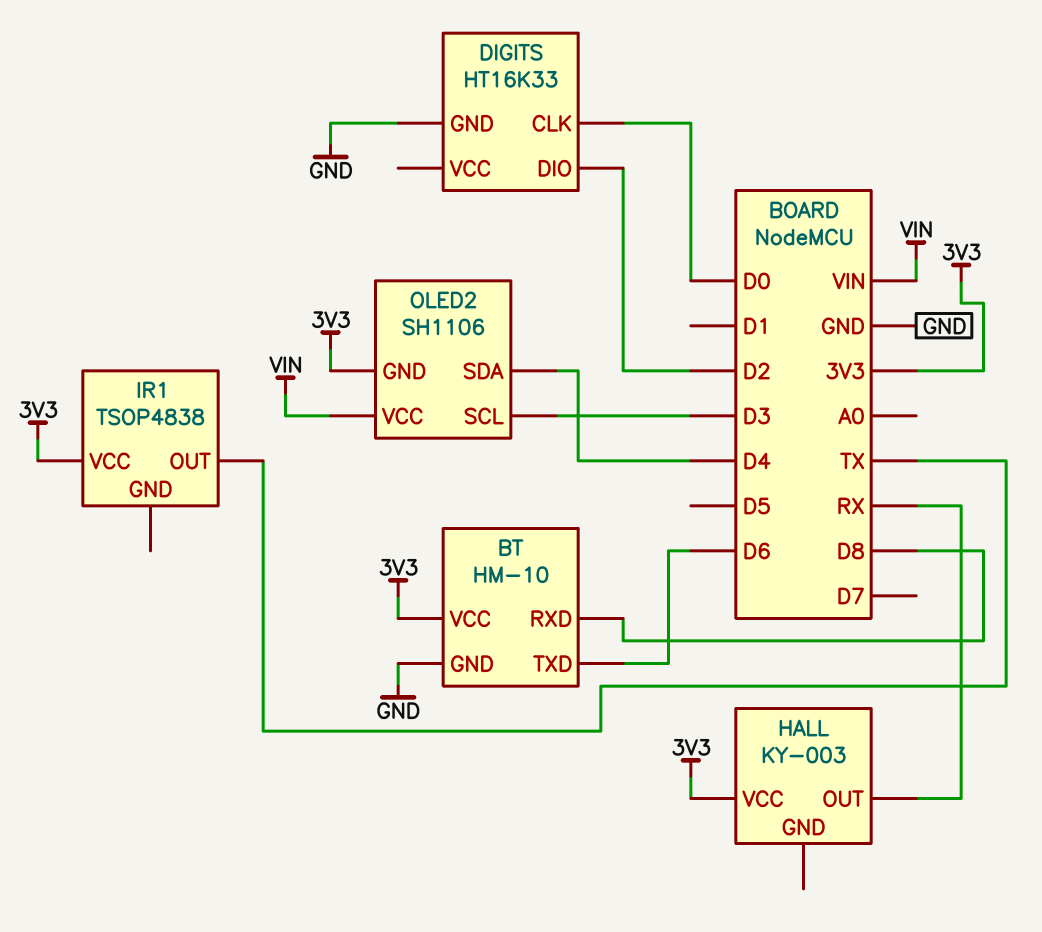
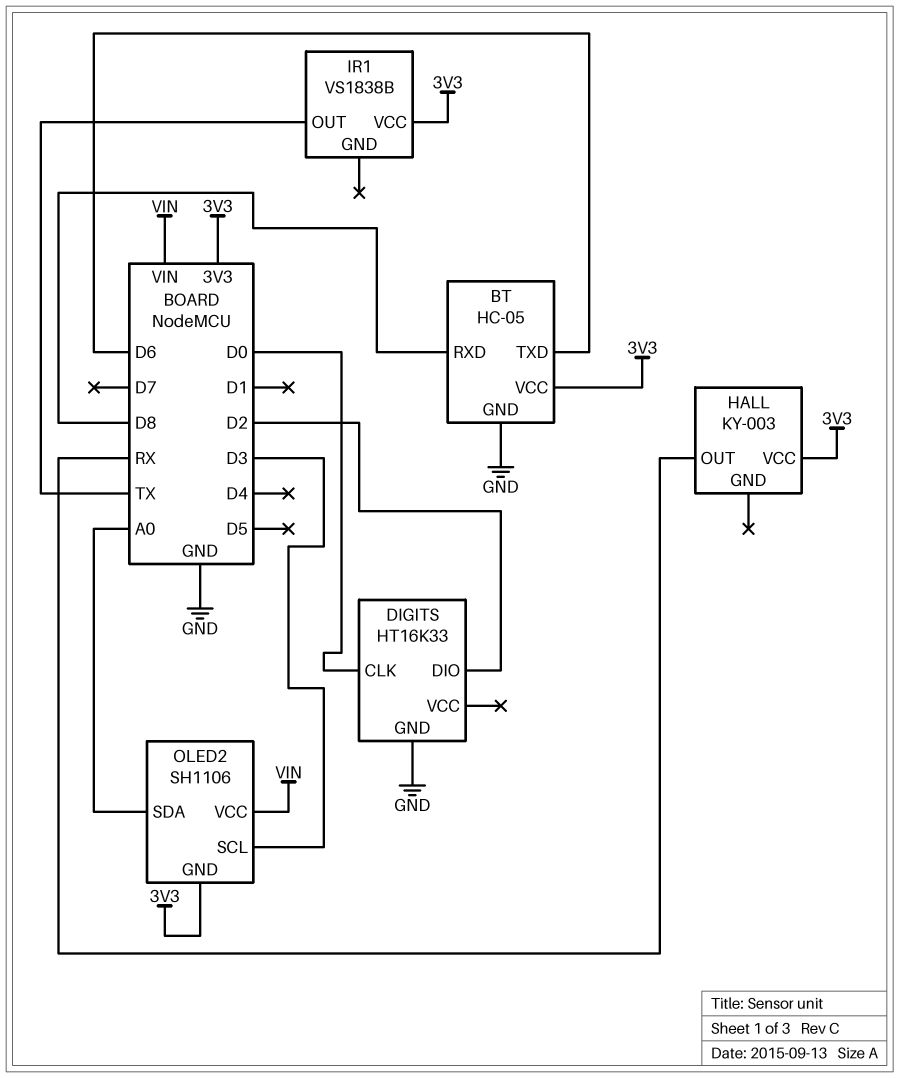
BT: HM-10 -> HC-05
IR1: TSOP4838 -> VS1838B
OLED2 pin SDA: D4 -> A0

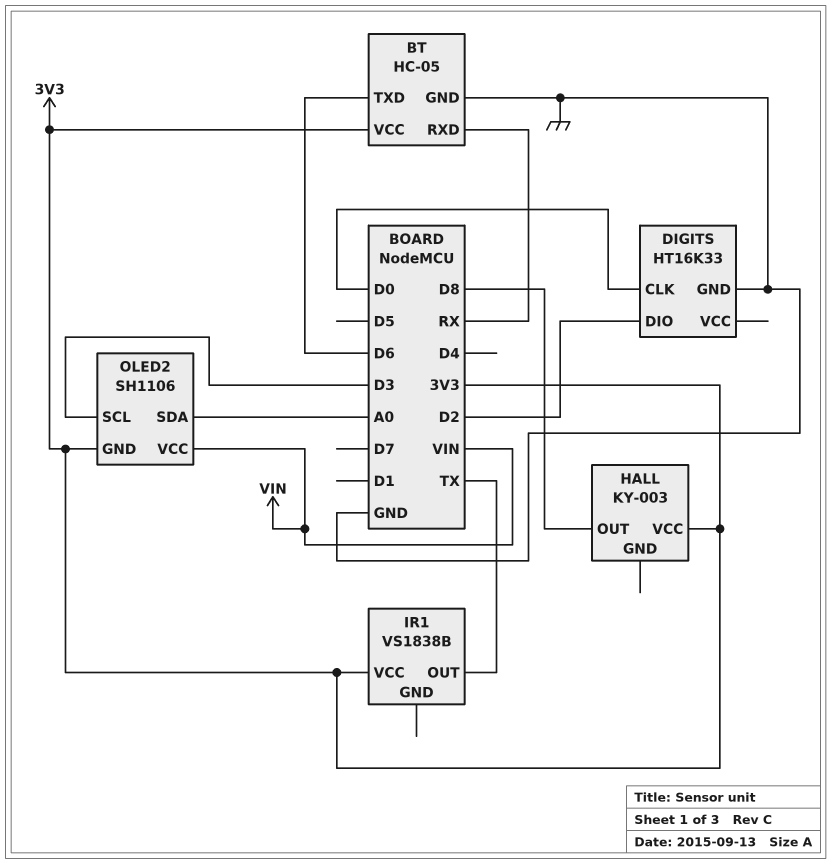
BT pin RXD: D8 -> RX
HALL pin OUT: RX -> D8

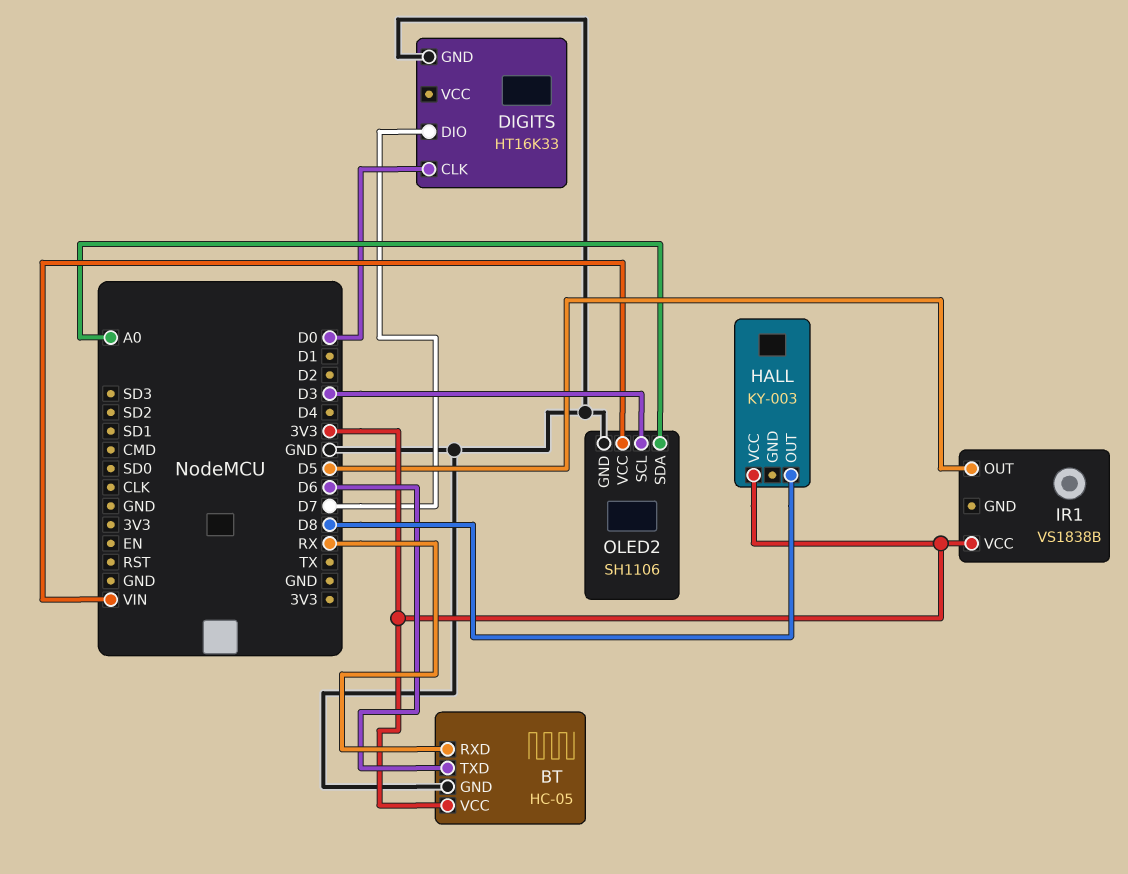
DIGITS pin DIO: D2 -> D7
IR1 pin OUT: TX -> D5
OLED2 pin GND: 3V3 -> GND

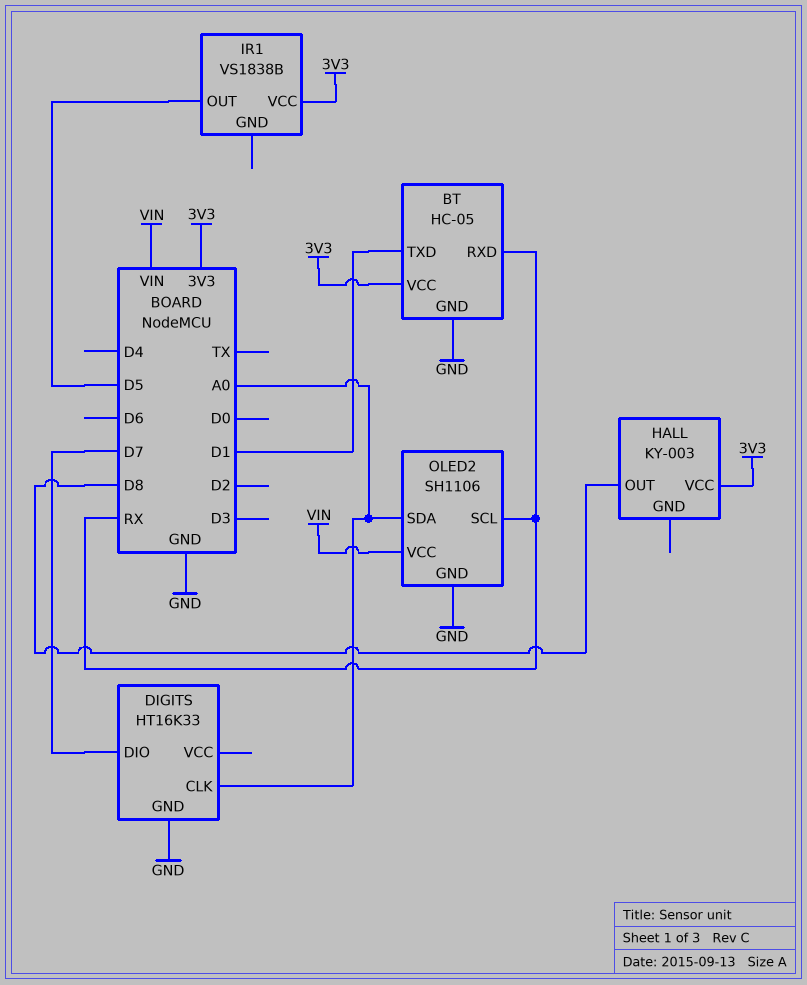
BT pin TXD: D6 -> D1
DIGITS pin CLK: D0 -> A0
OLED2 pin SCL: D3 -> RX

